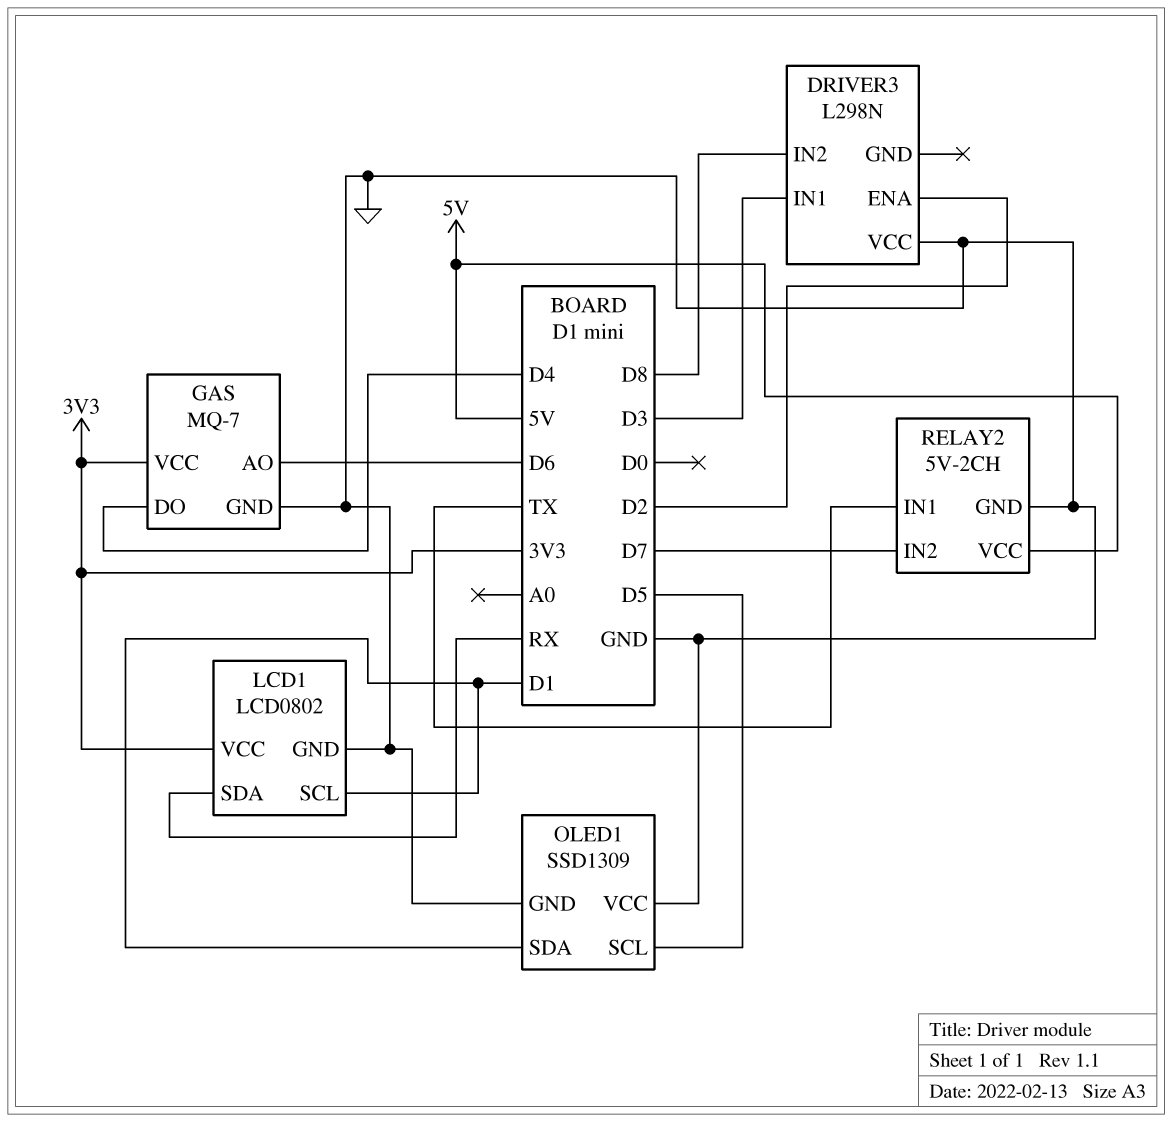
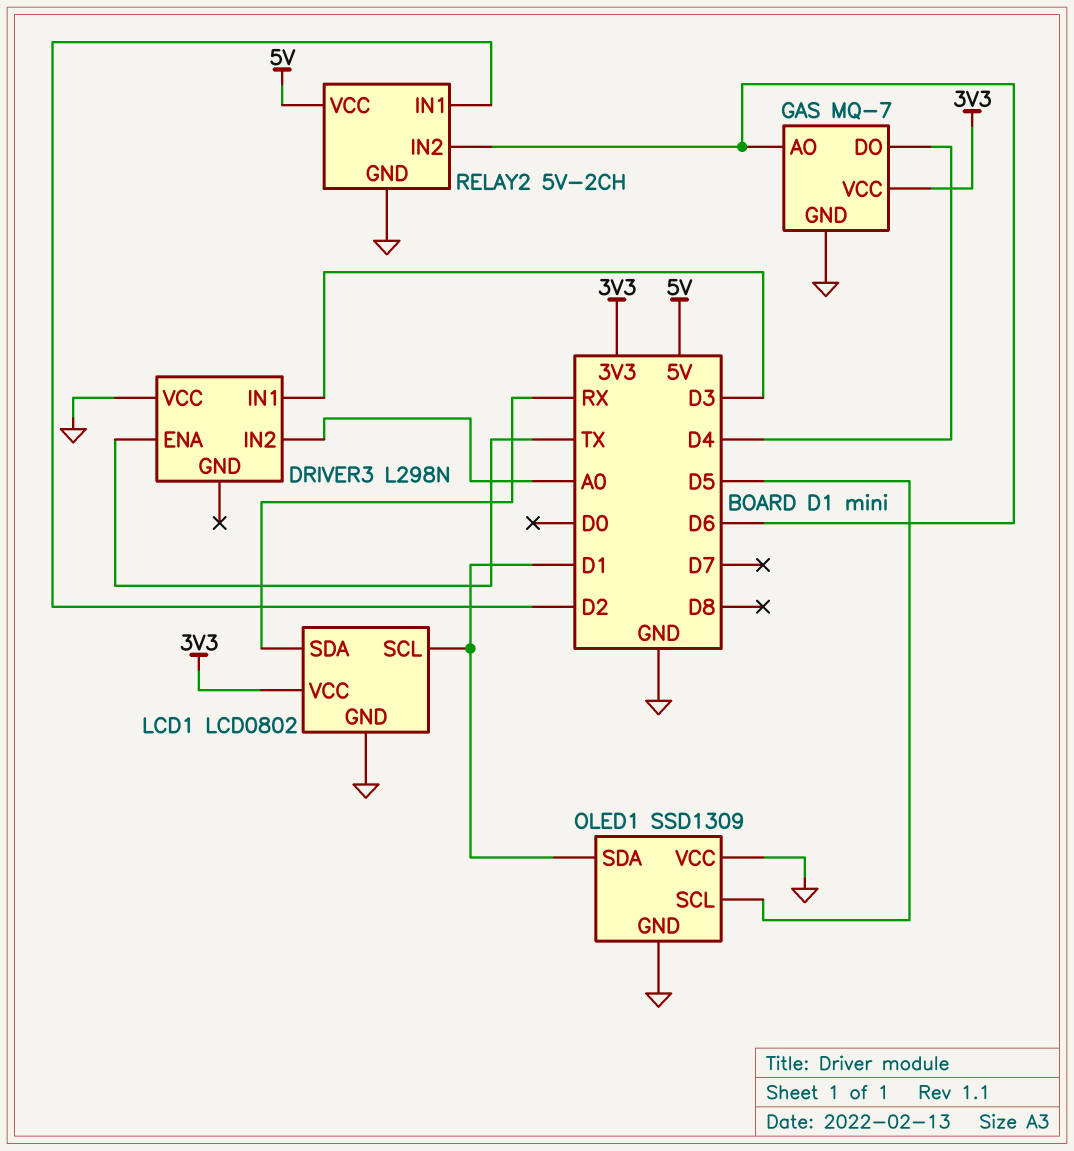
DRIVER3 pin ENA: D2 -> TX
DRIVER3 pin IN2: D8 -> A0
RELAY2 pin IN1: TX -> D2
RELAY2 pin IN2: D7 -> D6

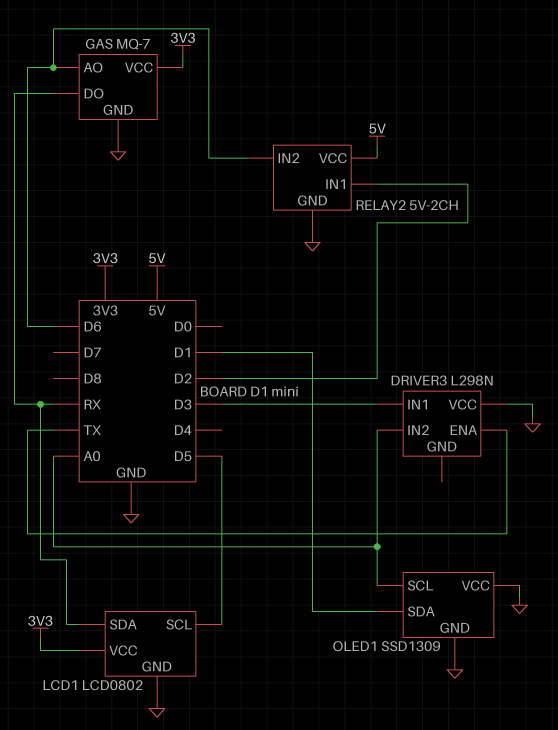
GAS pin DO: D4 -> RX
LCD1 pin SCL: D1 -> D5
OLED1 pin SCL: D5 -> A0

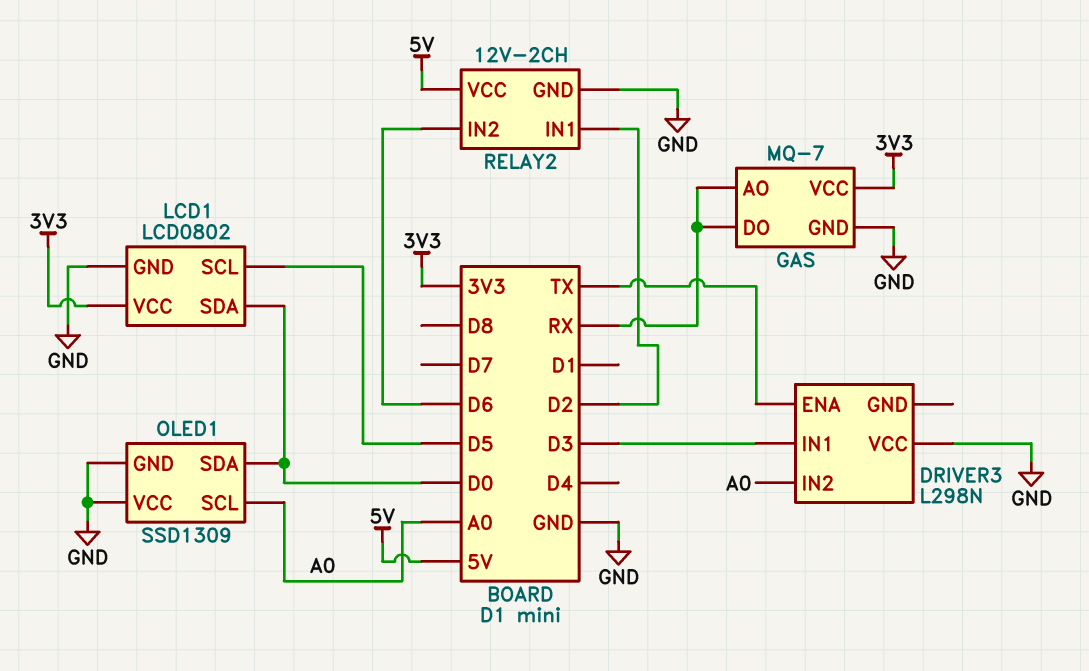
GAS pin AO: D6 -> RX
LCD1 pin SDA: RX -> D0
OLED1 pin SDA: D1 -> D0
RELAY2: 5V-2CH -> 12V-2CH

